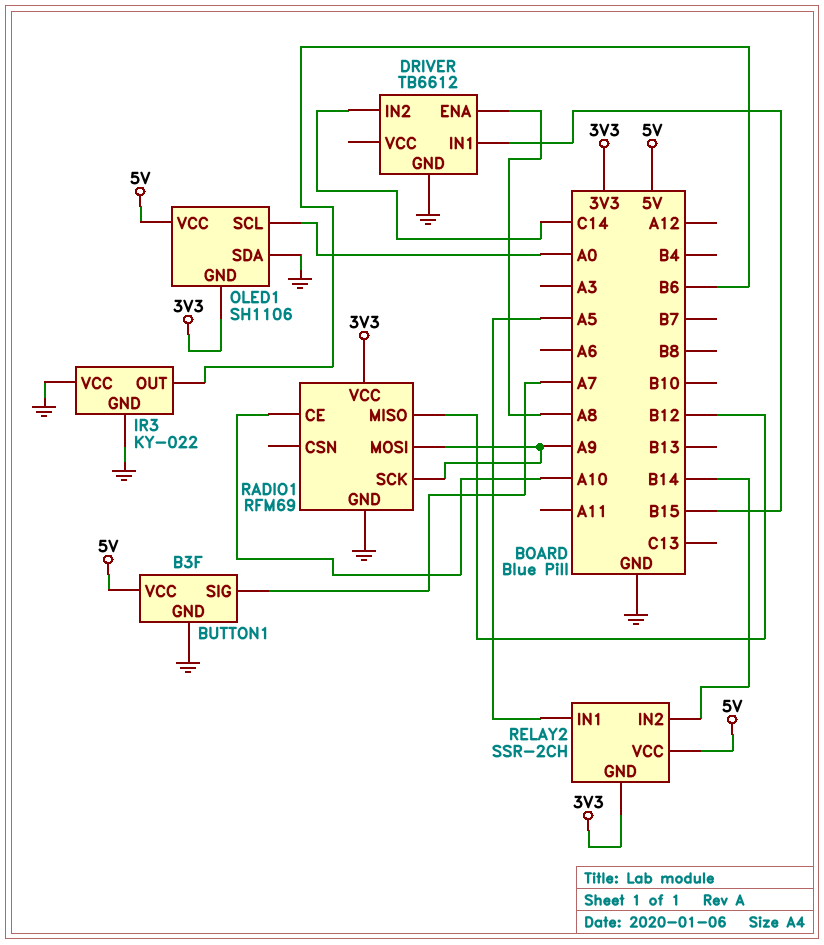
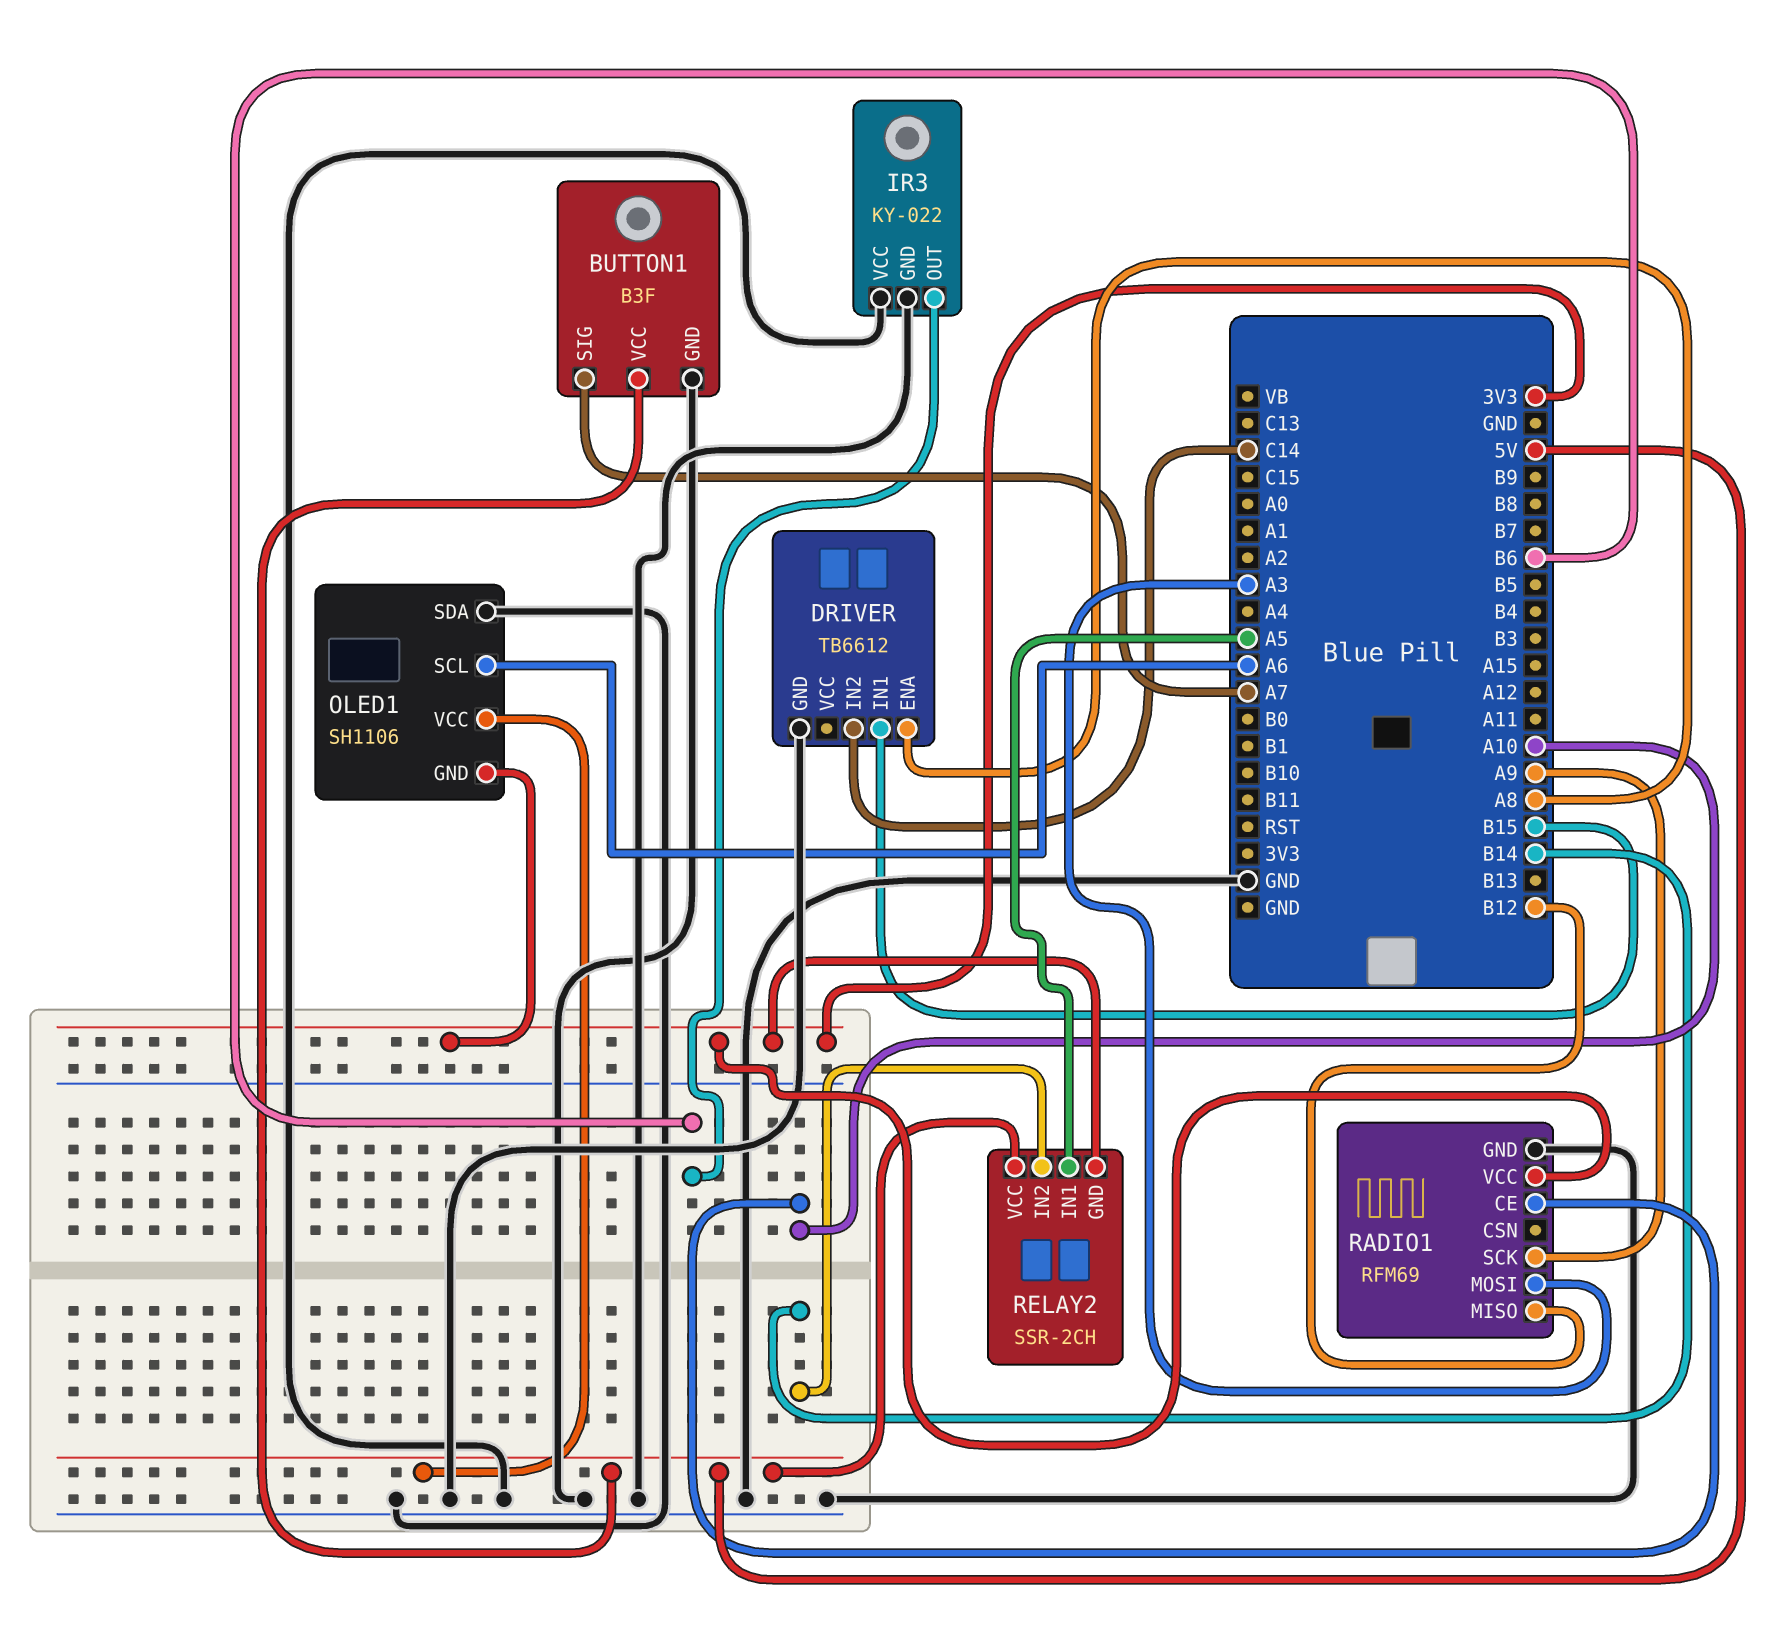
OLED1 pin SCL: A0 -> A6
RADIO1 pin MOSI: A9 -> A3

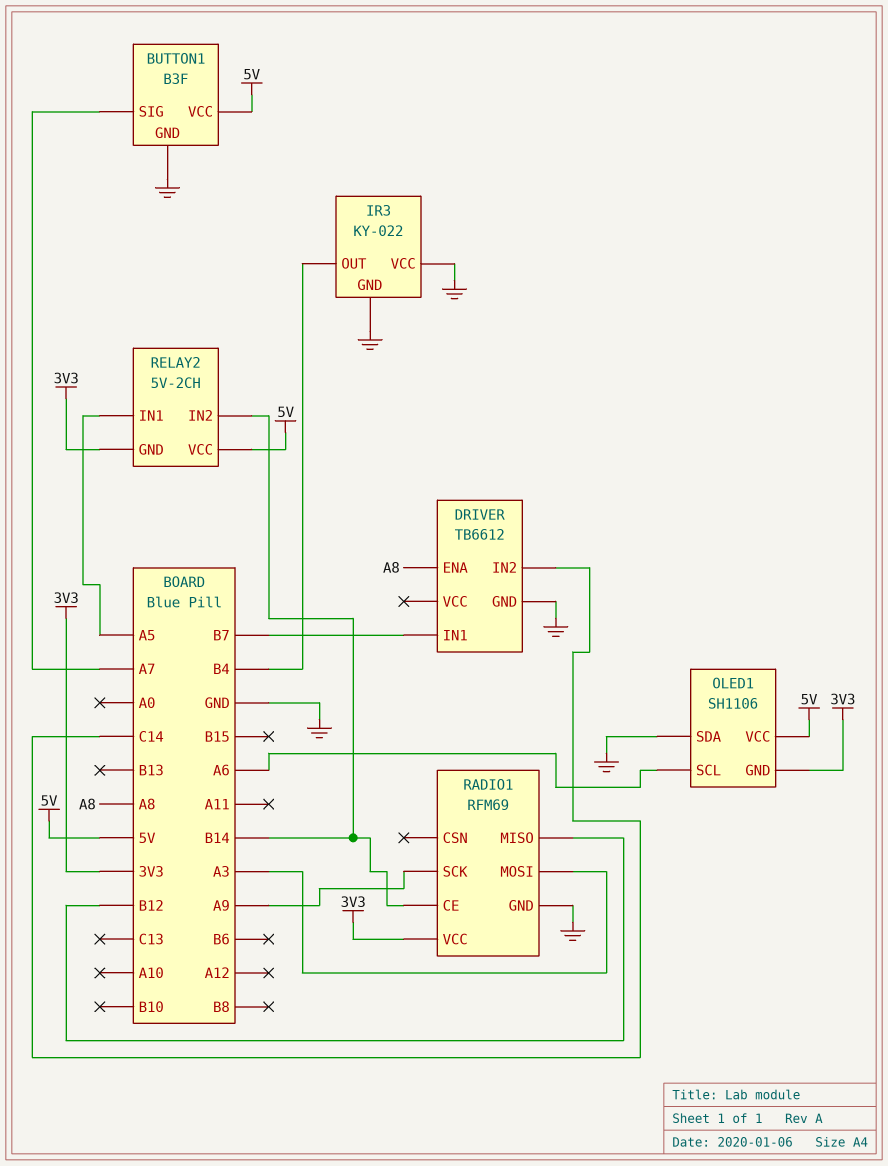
DRIVER pin IN1: B15 -> B7
IR3 pin OUT: B6 -> B4
RADIO1 pin CE: A10 -> B14
RELAY2: SSR-2CH -> 5V-2CH

